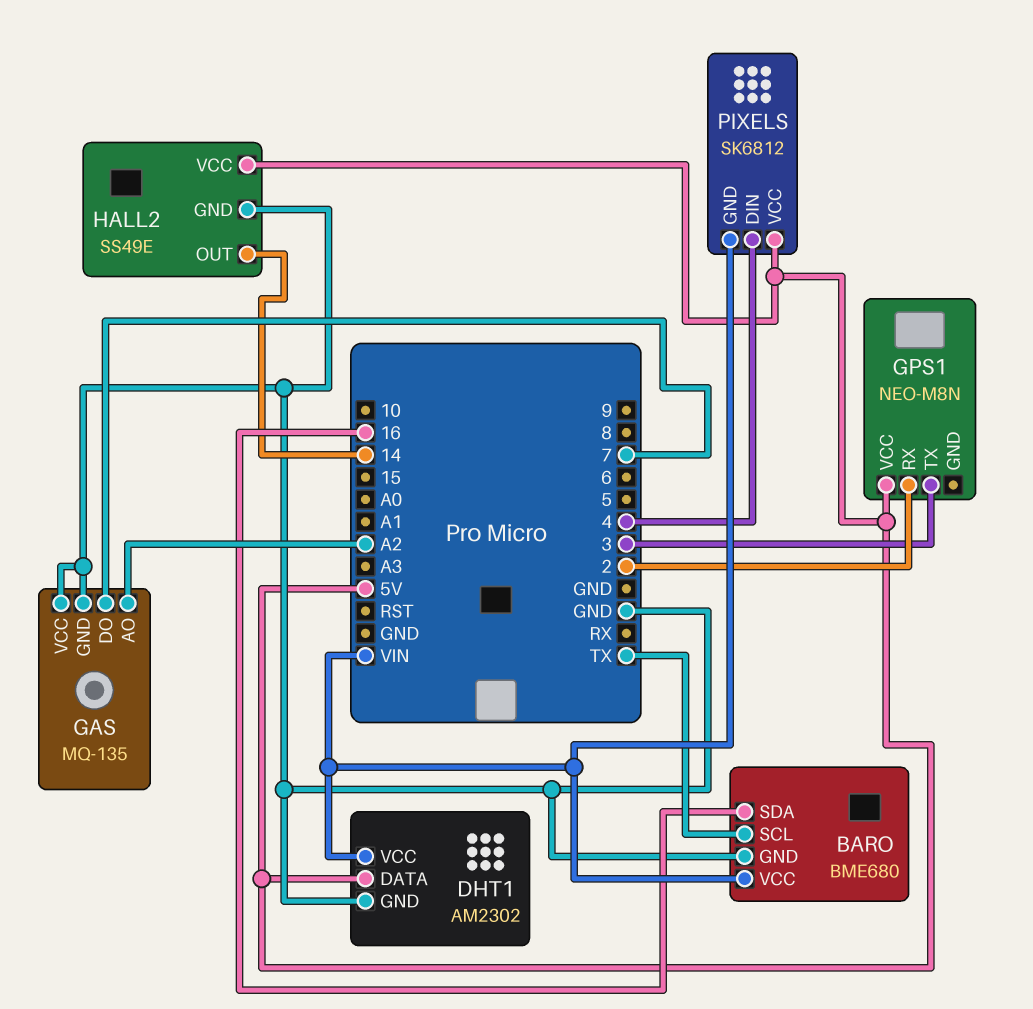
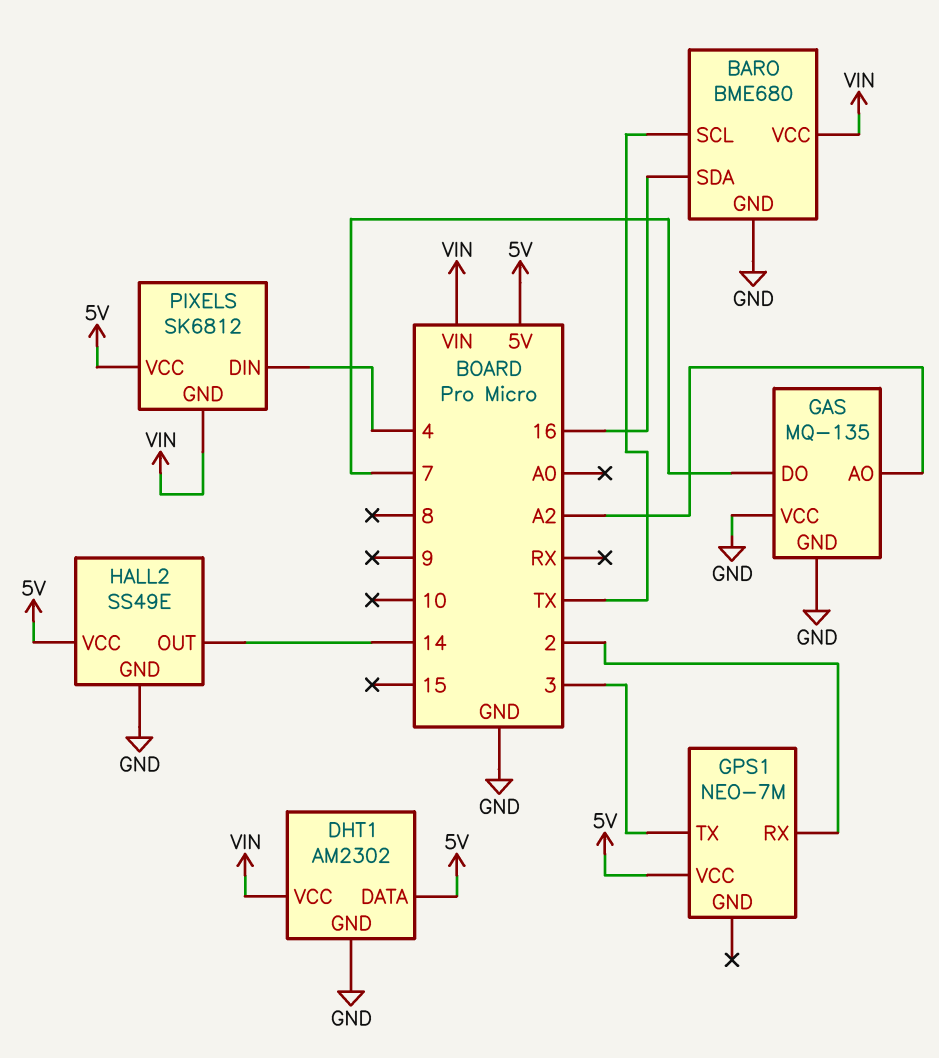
GPS1: NEO-M8N -> NEO-7M

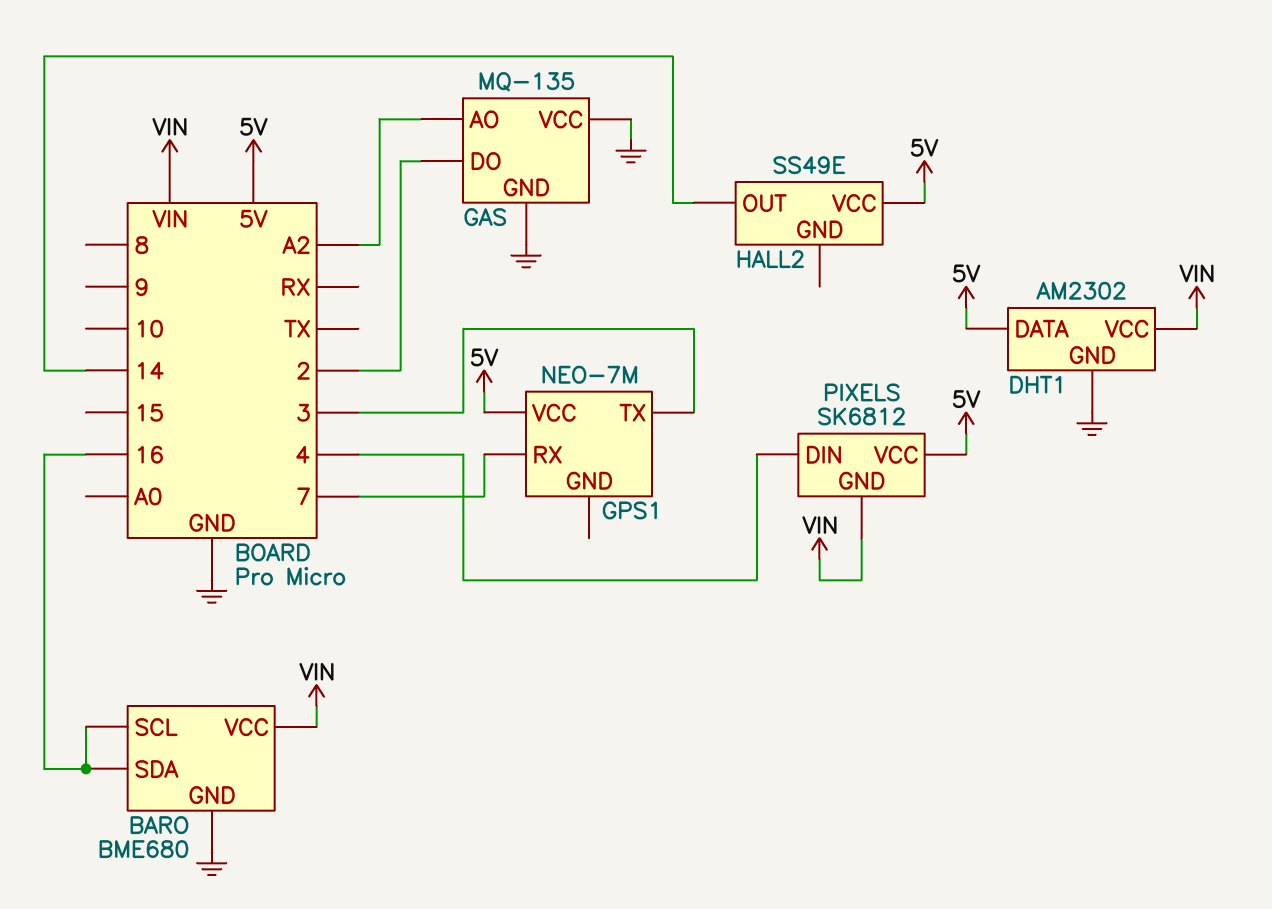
BARO pin SCL: TX -> 16
GAS pin DO: 7 -> 2
GPS1 pin RX: 2 -> 7
HALL2 pin GND: GND -> none

